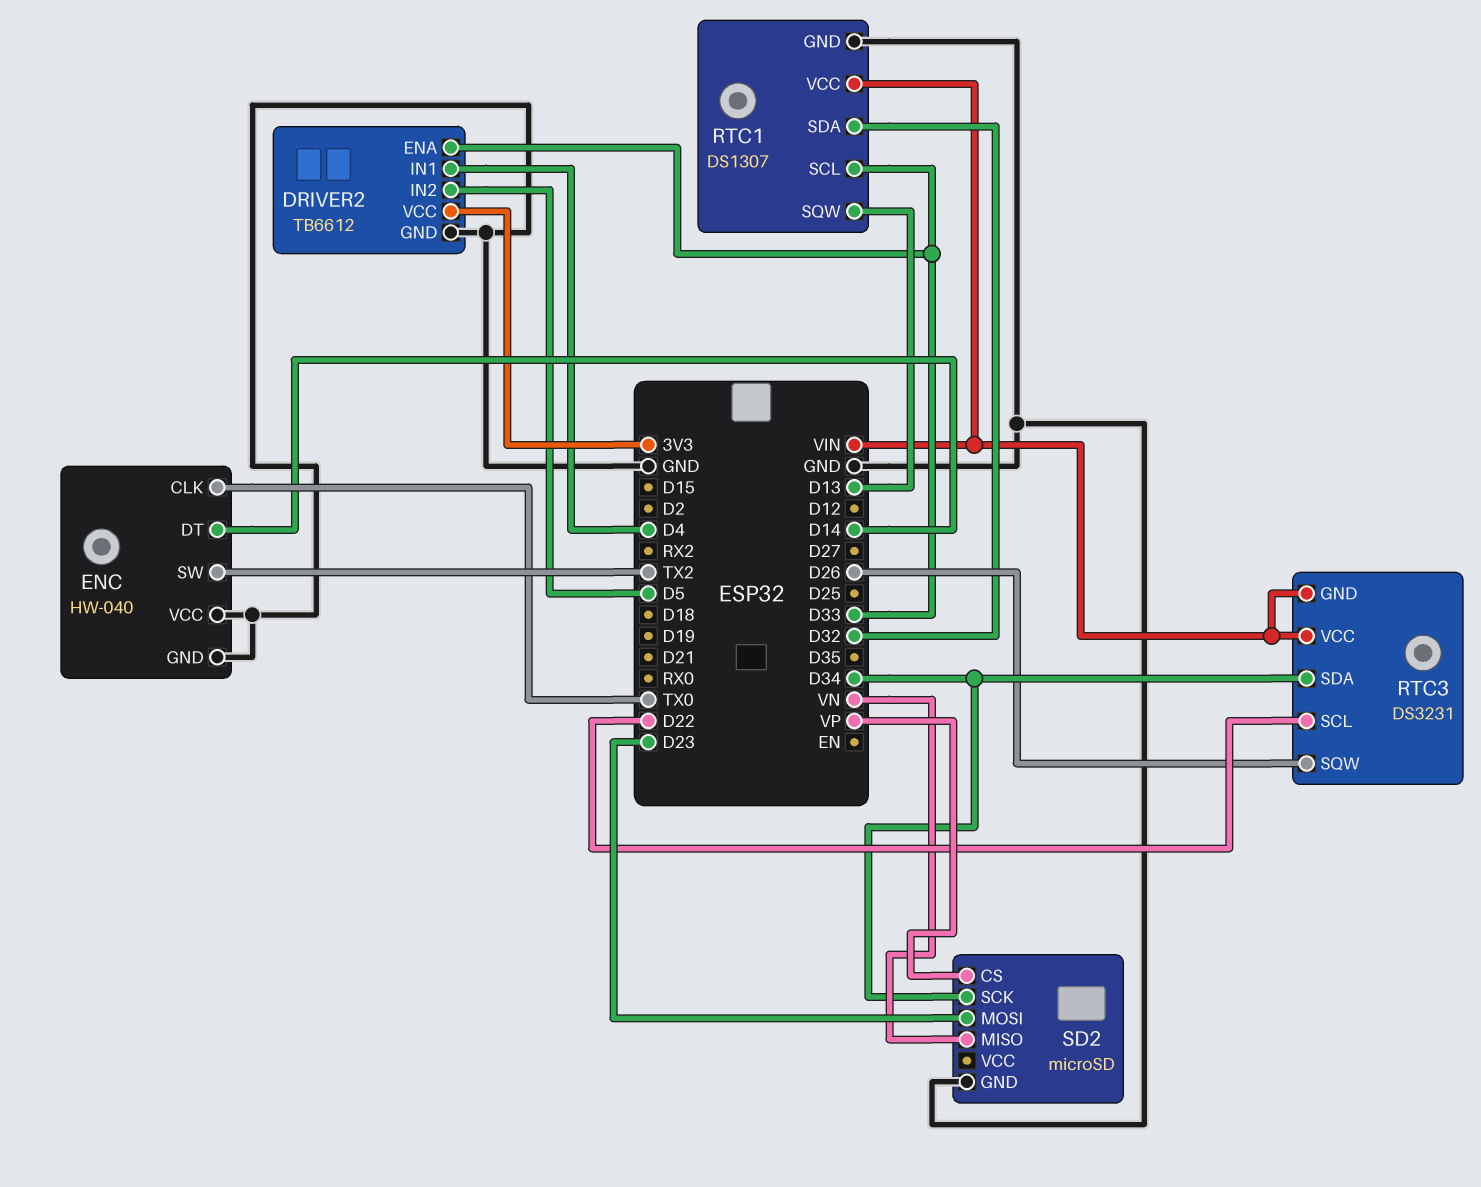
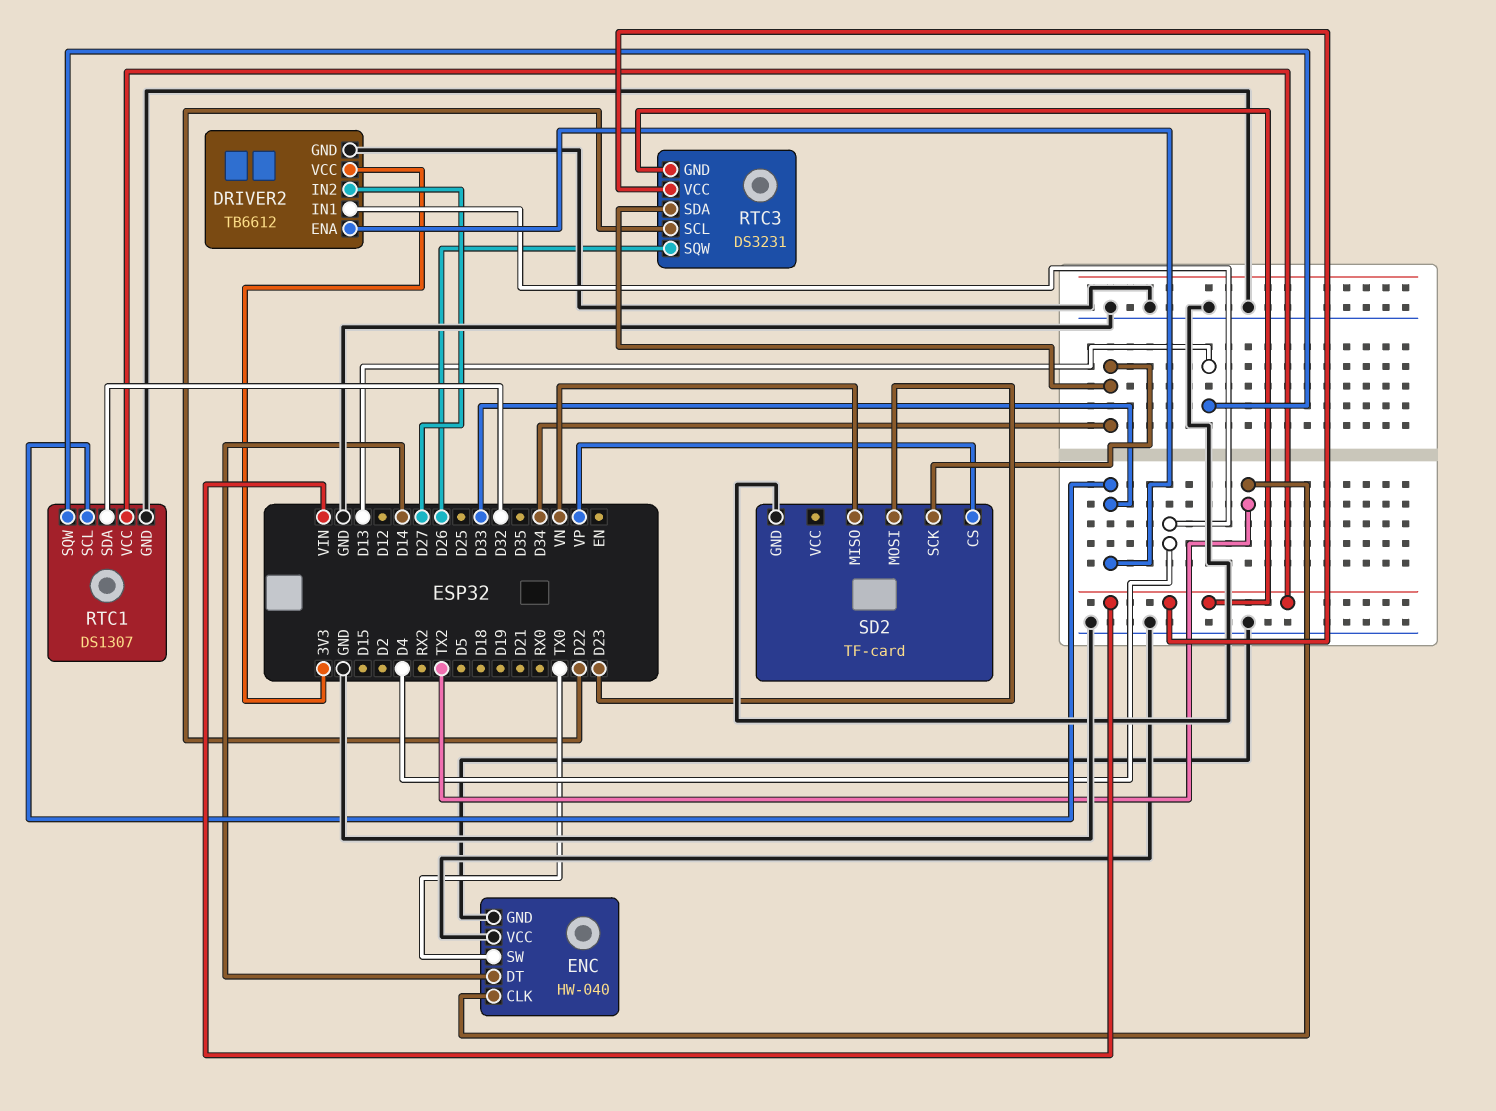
DRIVER2 pin IN2: D5 -> D27
ENC pin CLK: TX0 -> TX2
ENC pin SW: TX2 -> TX0
SD2: microSD -> TF-card

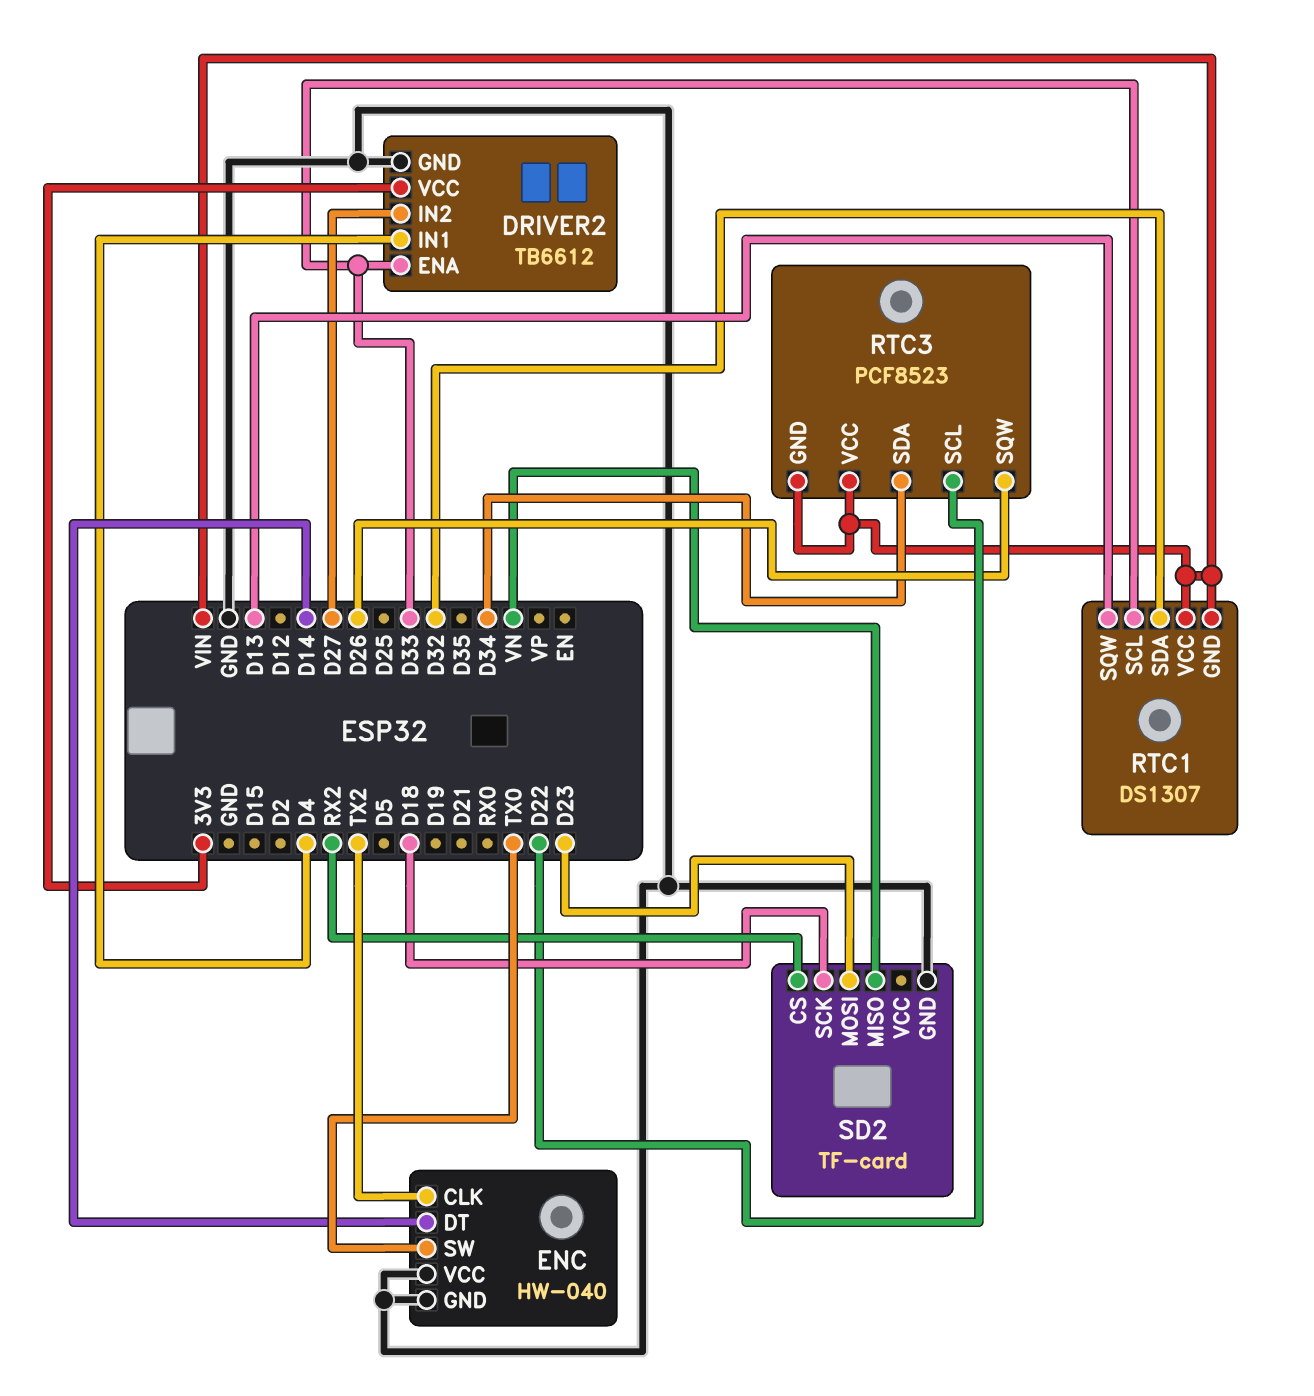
RTC1 pin GND: GND -> VIN
RTC3: DS3231 -> PCF8523
SD2 pin CS: VP -> RX2
SD2 pin SCK: D34 -> D18

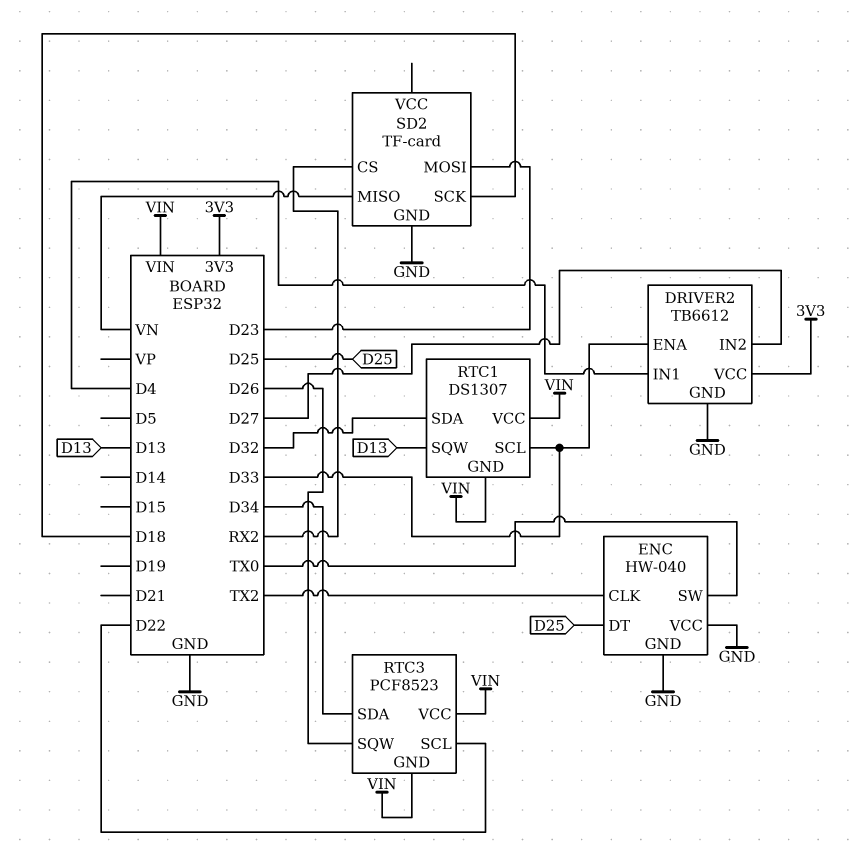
ENC pin DT: D14 -> D25

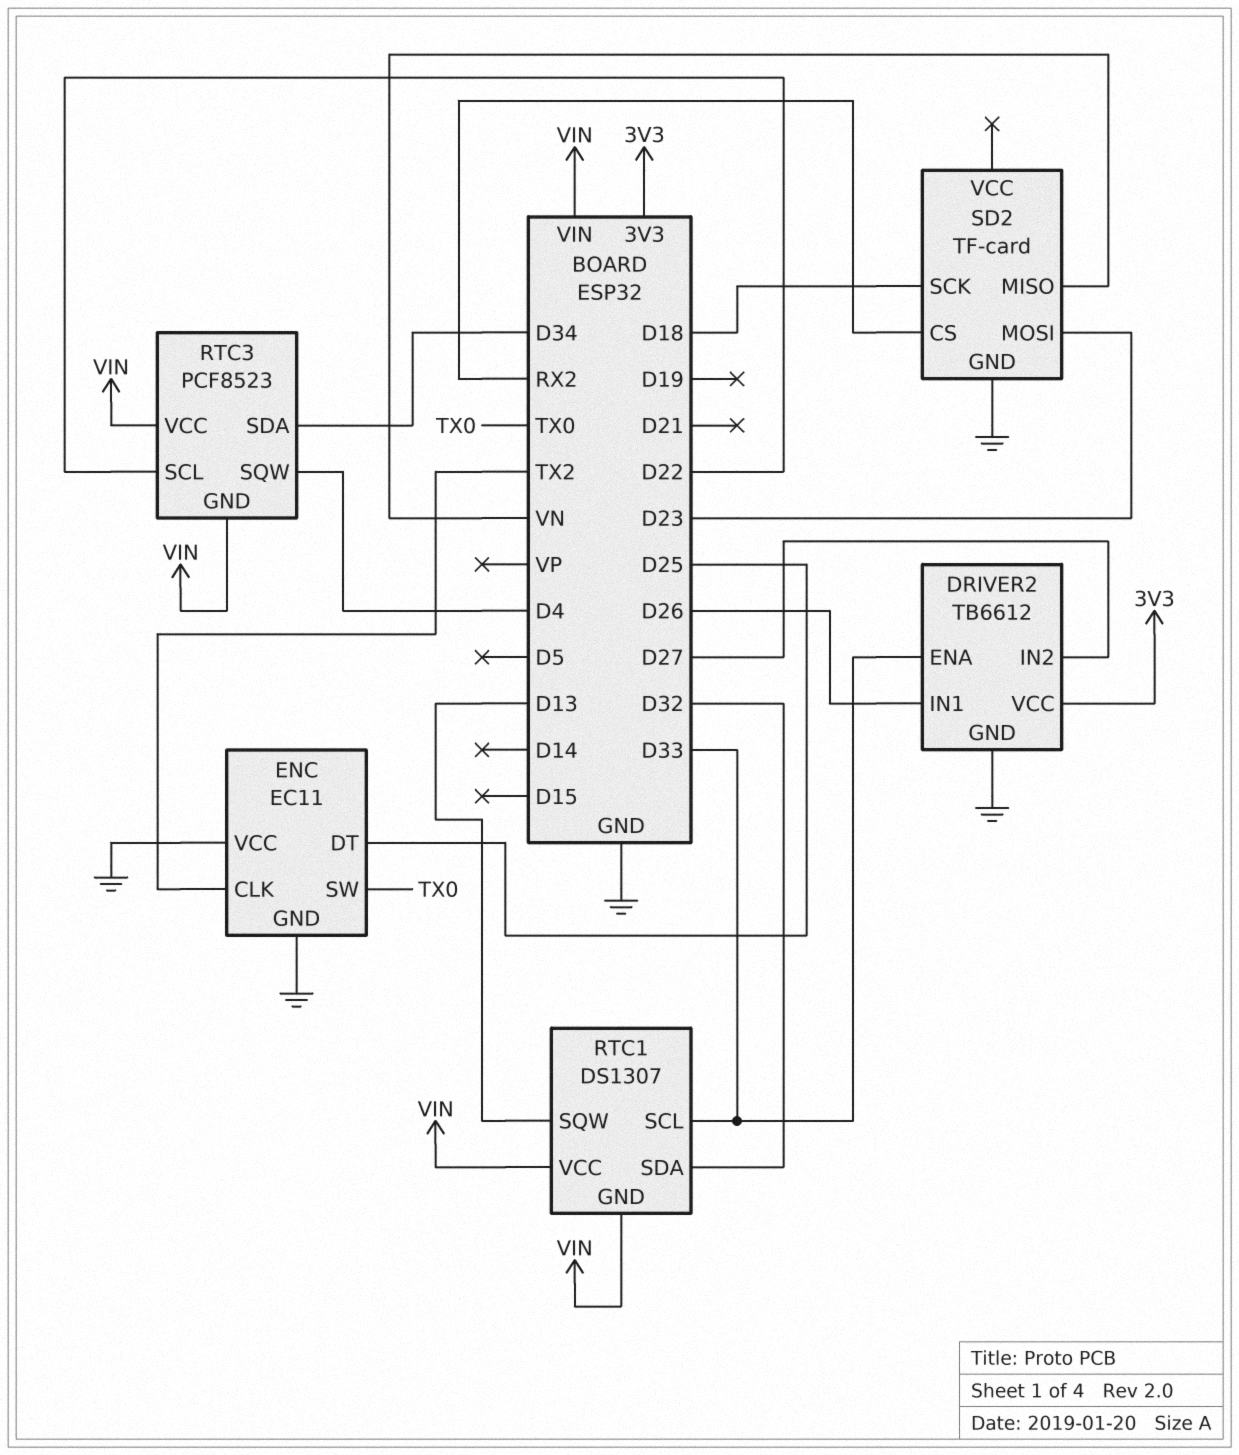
DRIVER2 pin IN1: D4 -> D26
ENC: HW-040 -> EC11
RTC3 pin SQW: D26 -> D4

